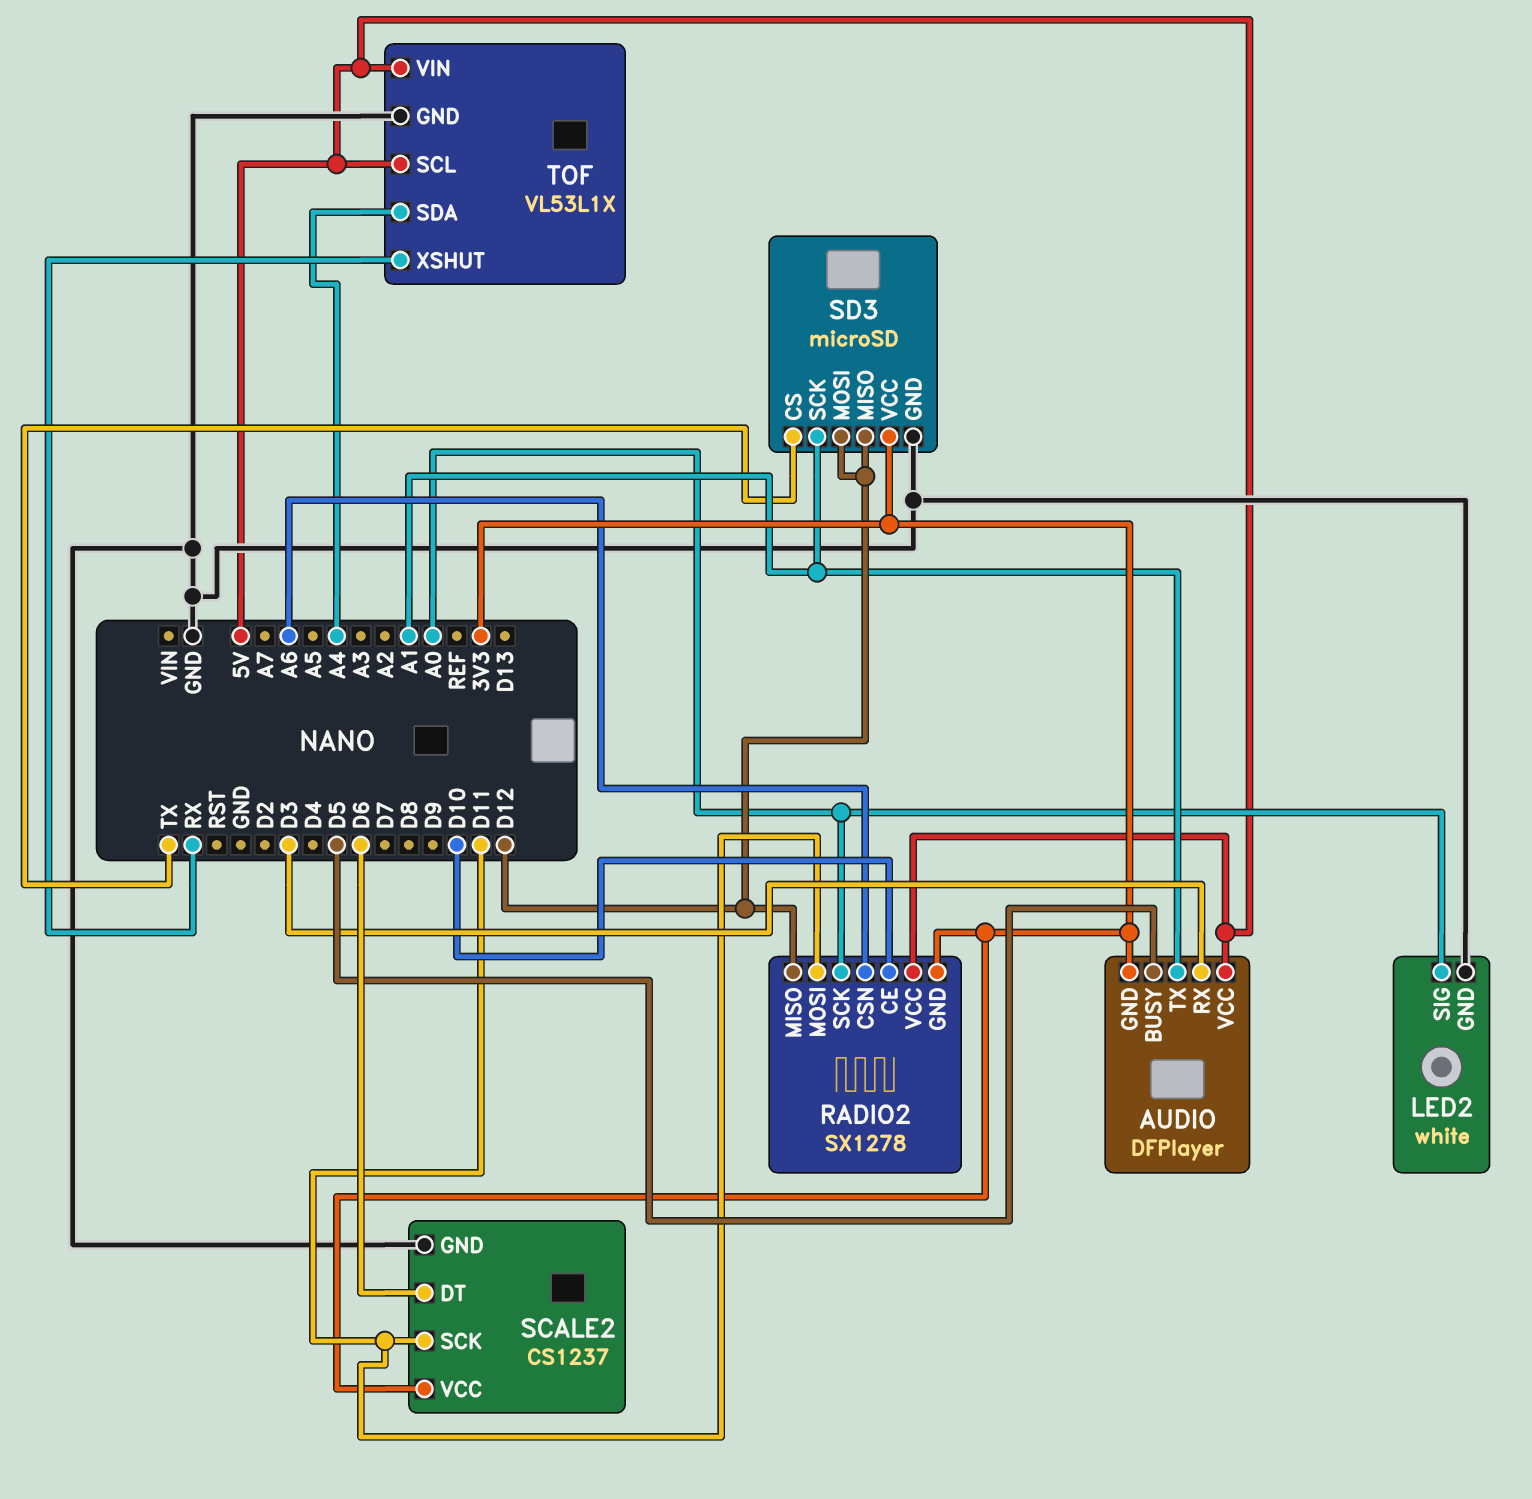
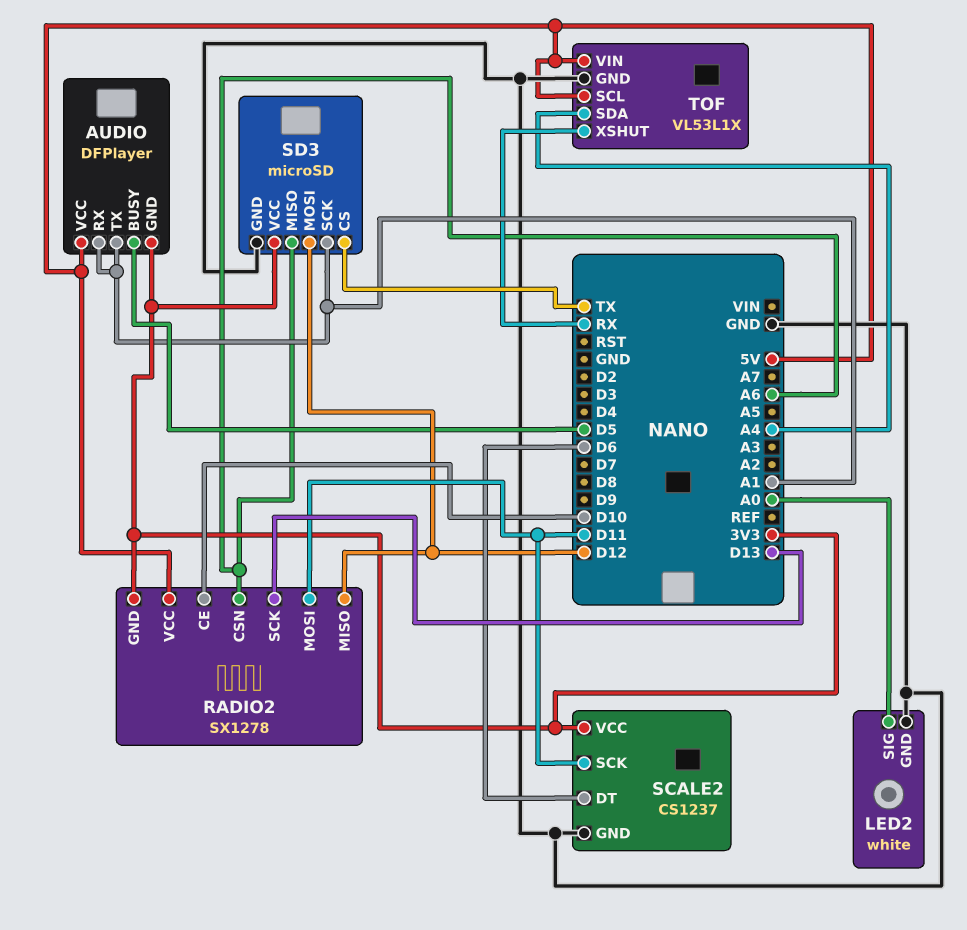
AUDIO pin RX: D3 -> A1
RADIO2 pin SCK: A0 -> D13
SD3 pin MISO: D12 -> A6

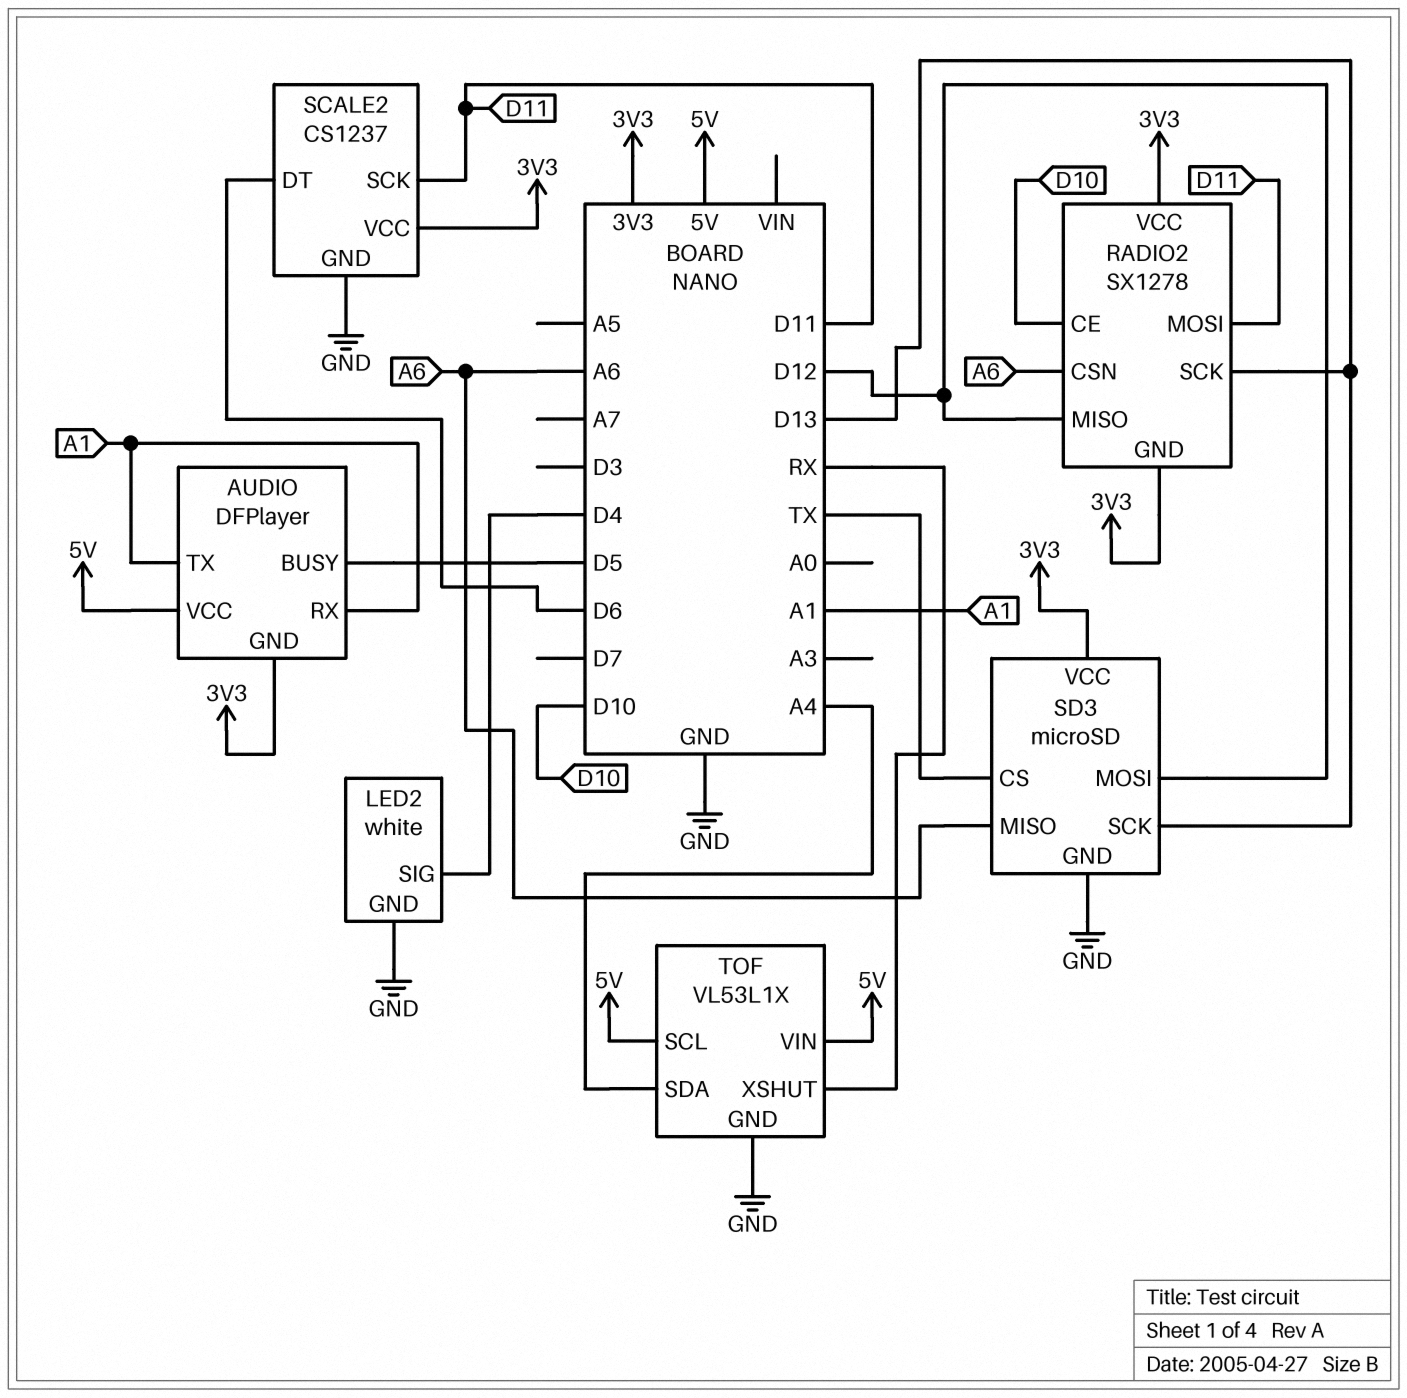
LED2 pin SIG: A0 -> D4
RADIO2 pin VCC: 5V -> 3V3
SD3 pin SCK: A1 -> D13

